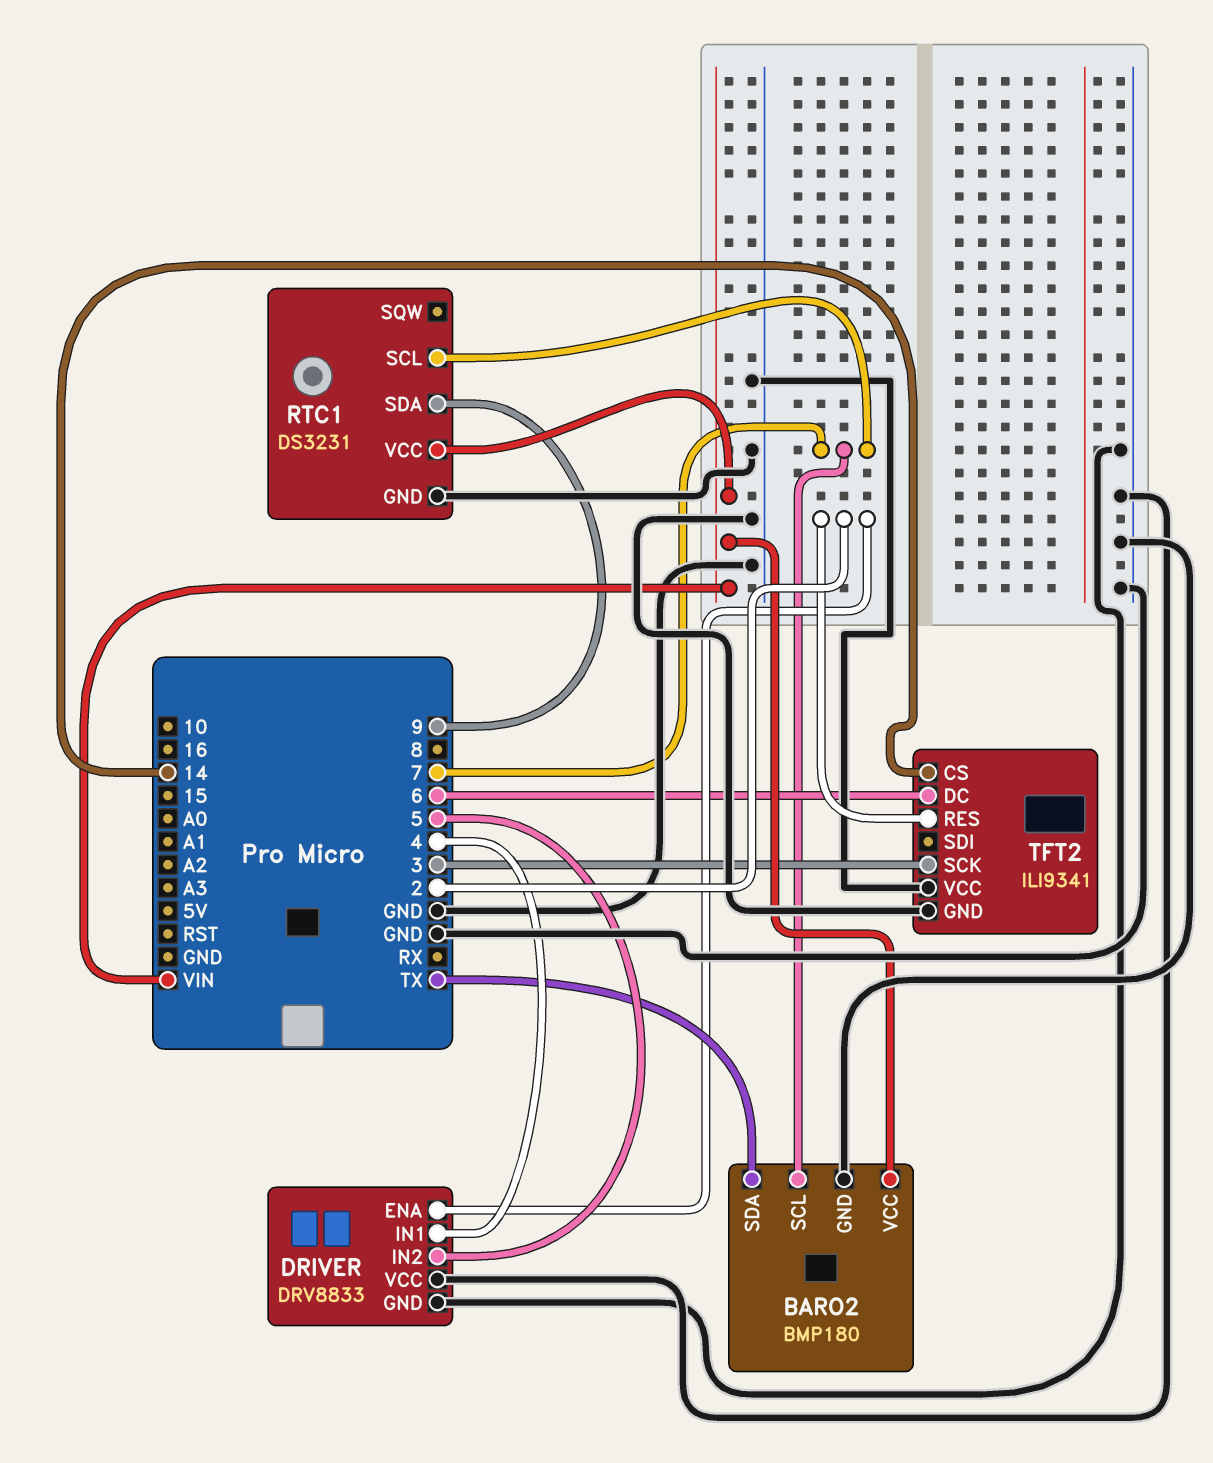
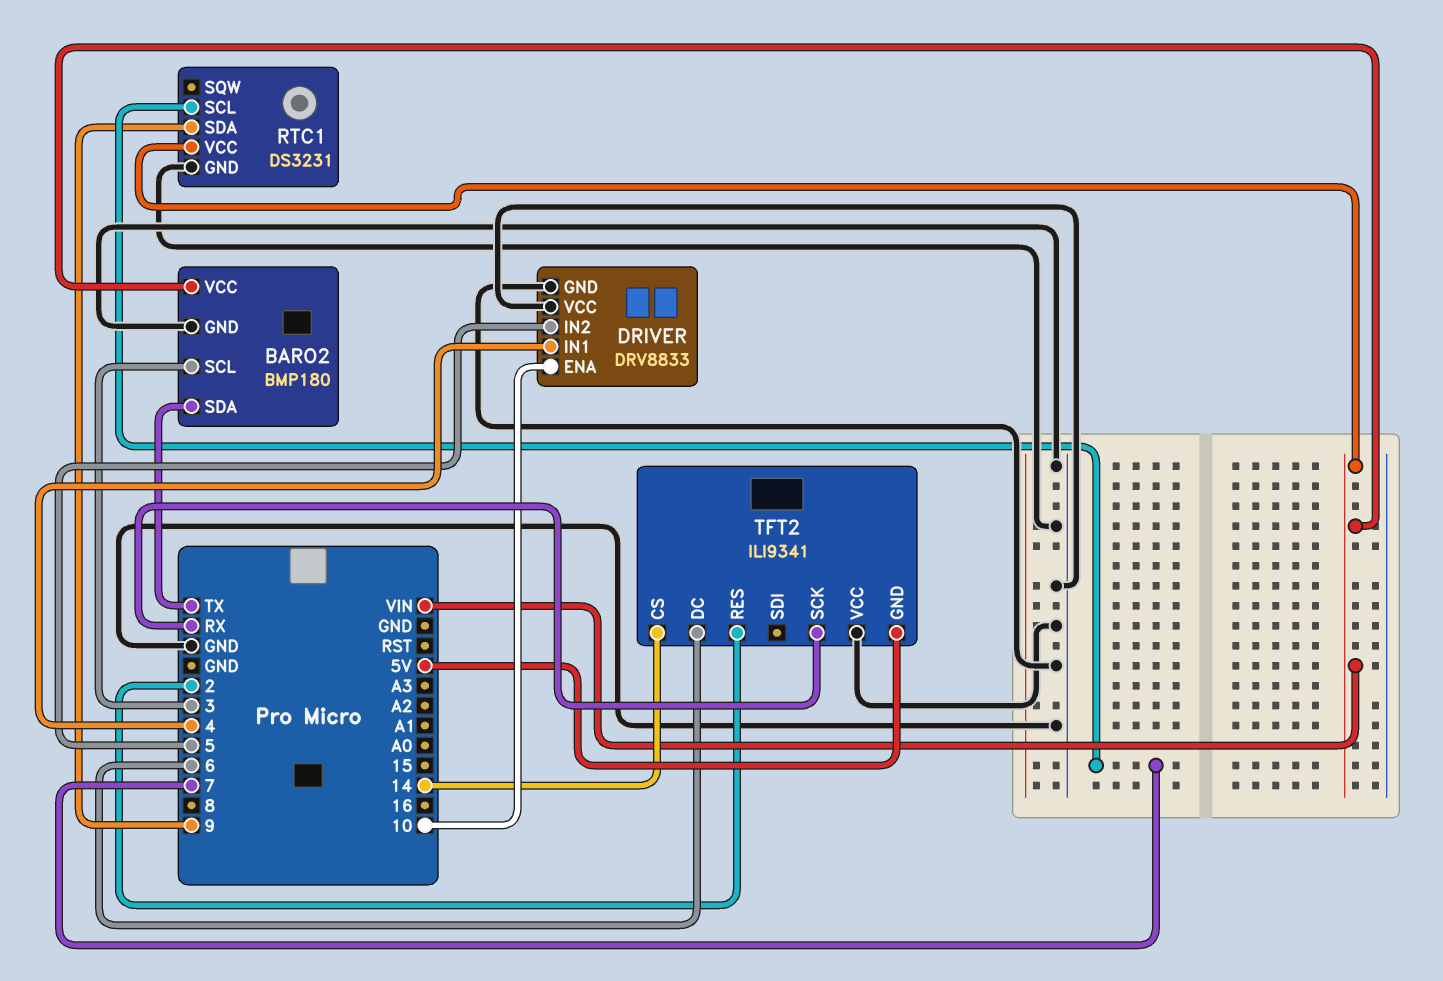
BARO2 pin SCL: 7 -> 3
DRIVER pin ENA: 2 -> 10
TFT2 pin GND: GND -> 5V
TFT2 pin SCK: 3 -> RX

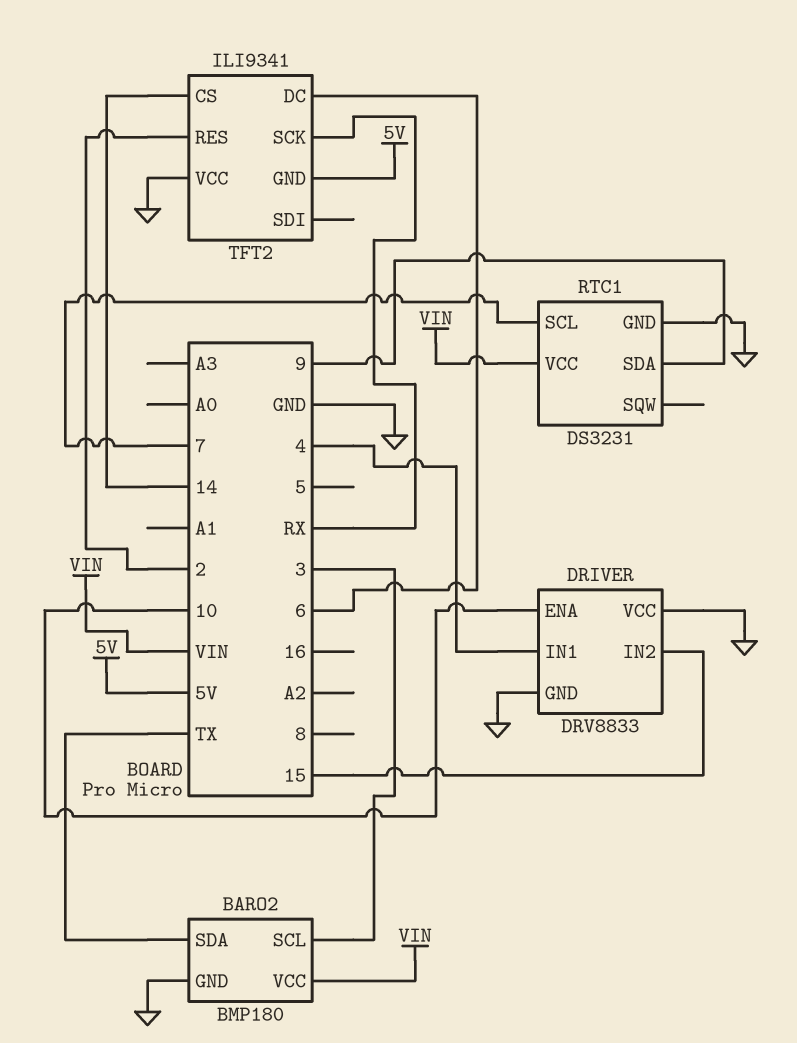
DRIVER pin IN2: 5 -> 15

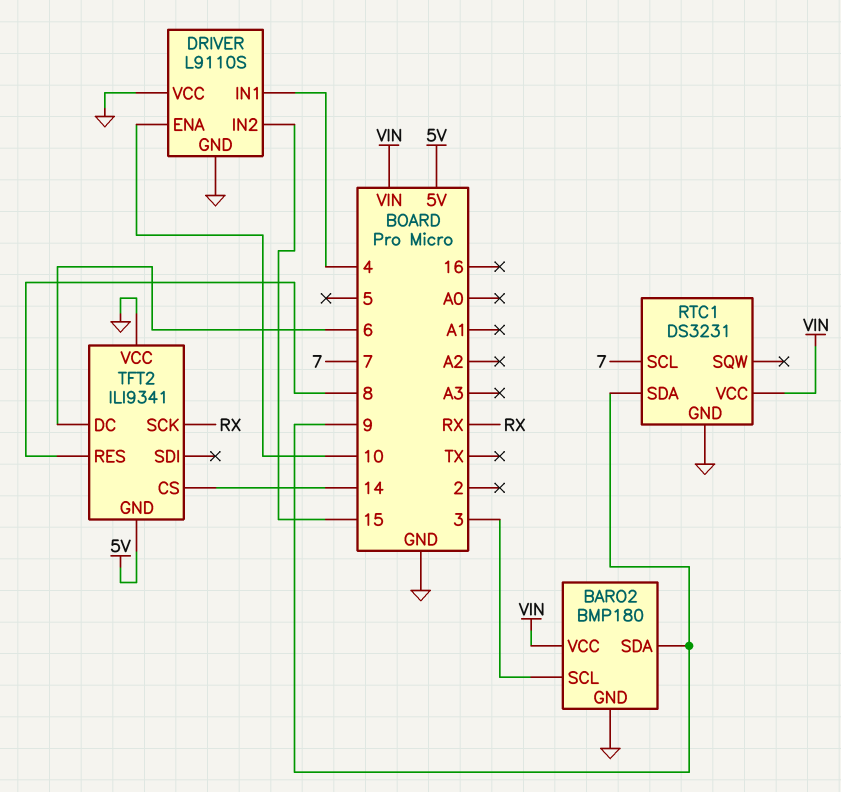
BARO2 pin SDA: TX -> 9
DRIVER: DRV8833 -> L9110S
TFT2 pin RES: 2 -> 8

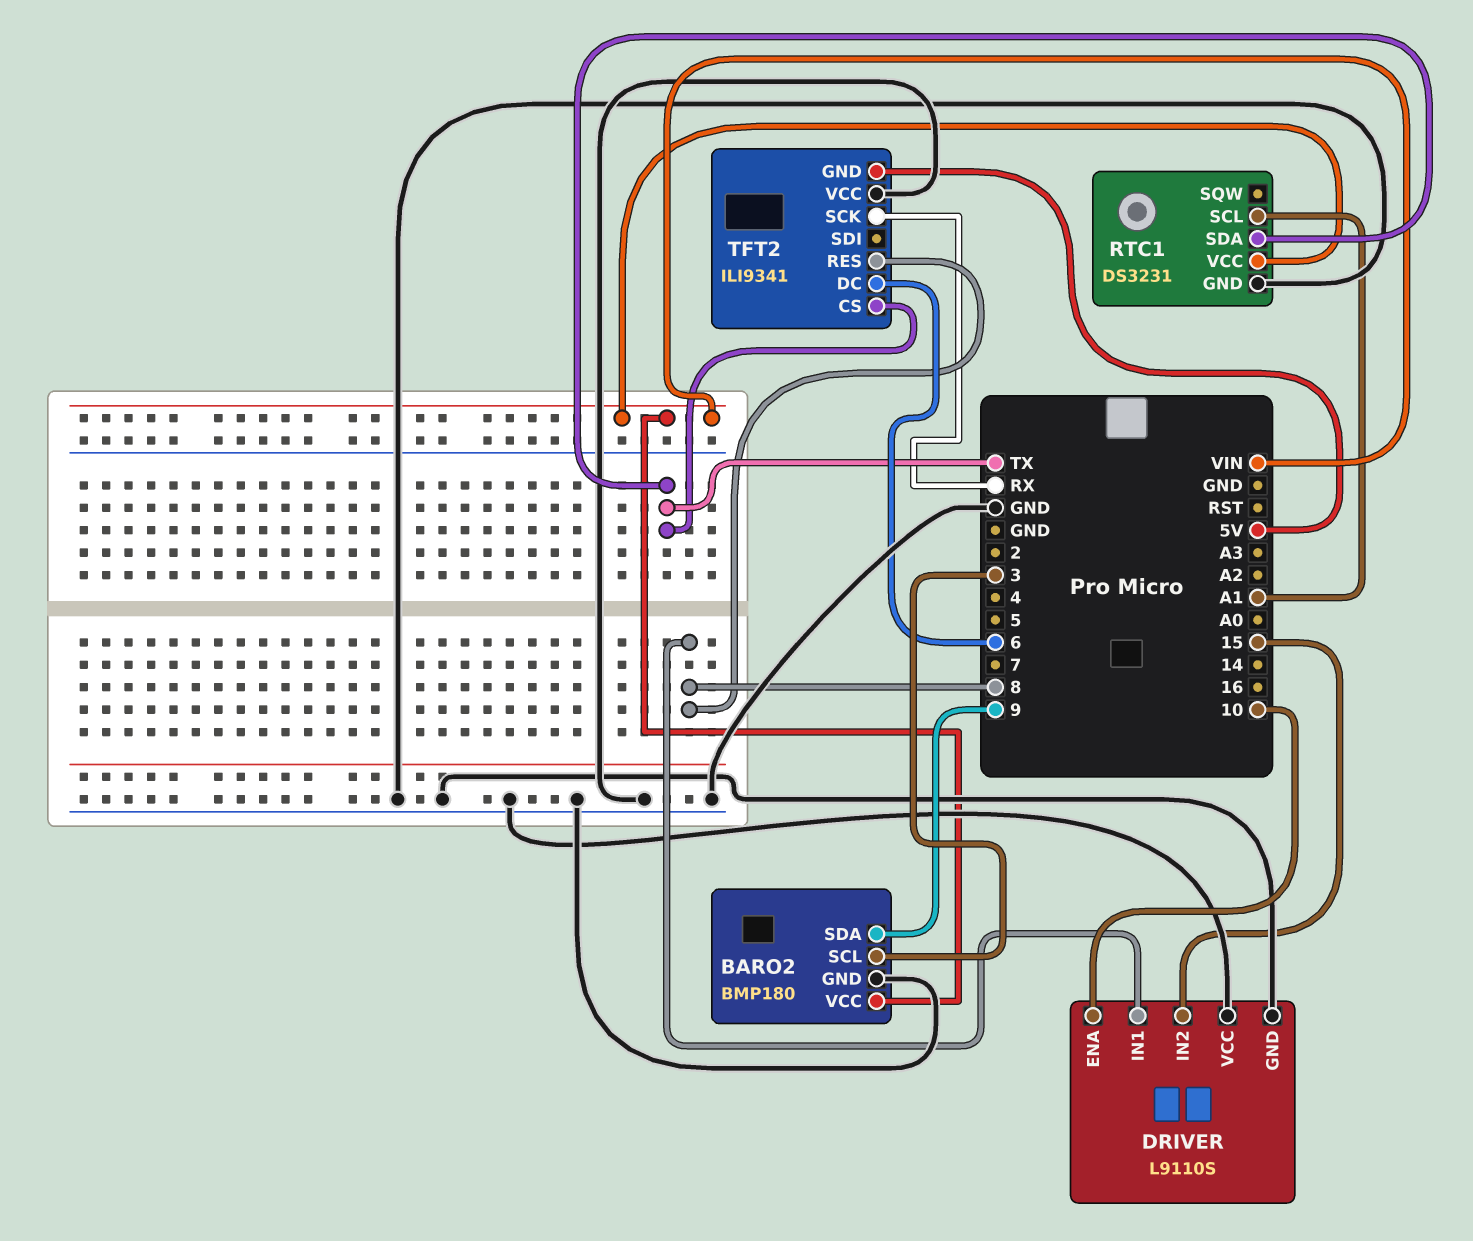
DRIVER pin IN1: 4 -> 8
RTC1 pin SCL: 7 -> A1
RTC1 pin SDA: 9 -> TX
TFT2 pin CS: 14 -> TX

